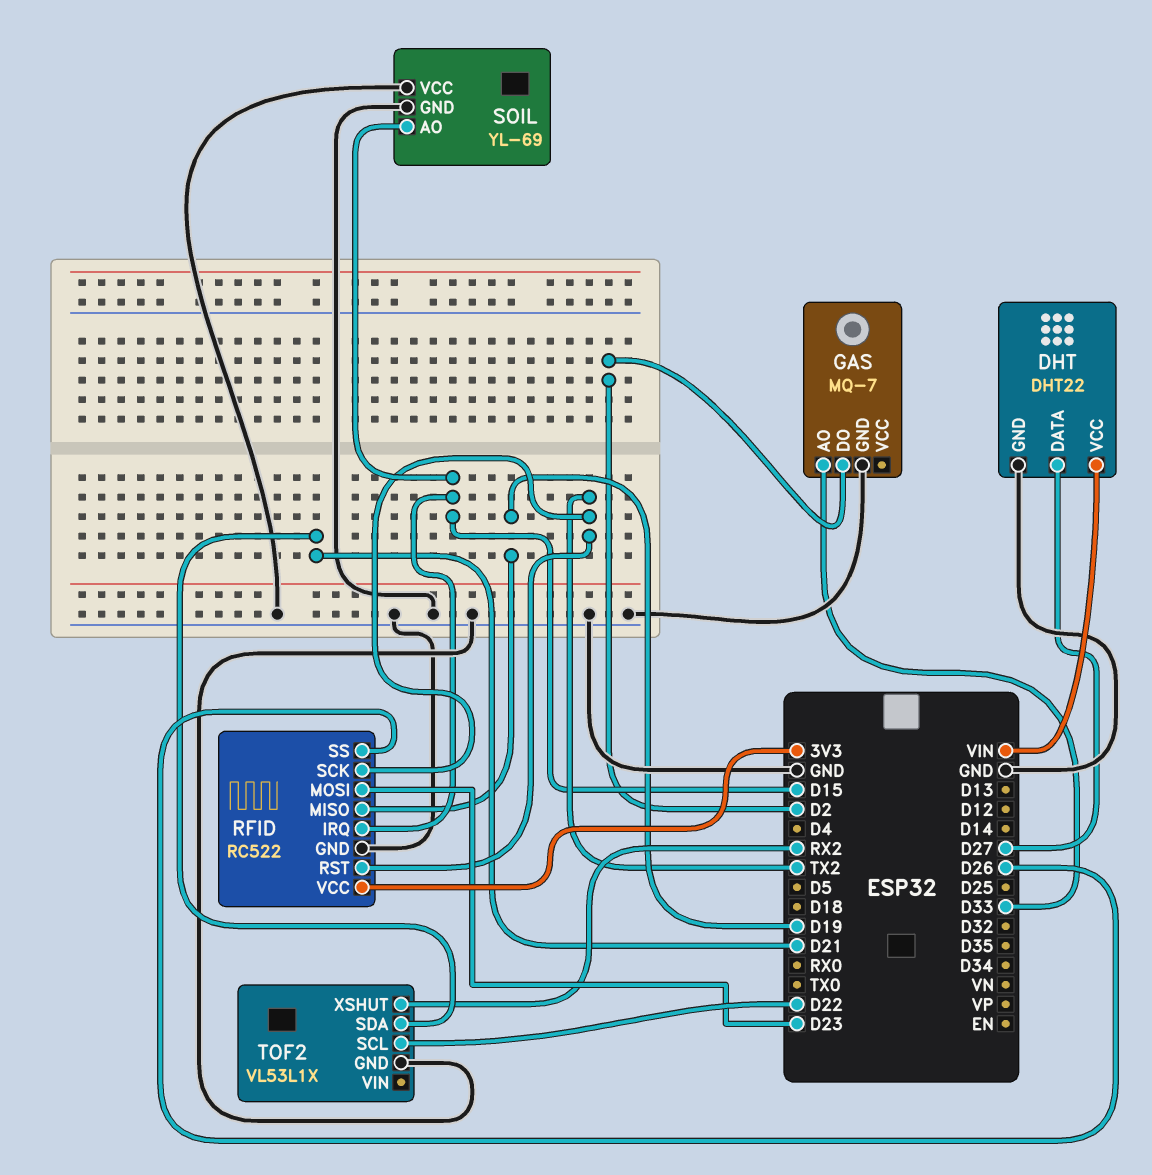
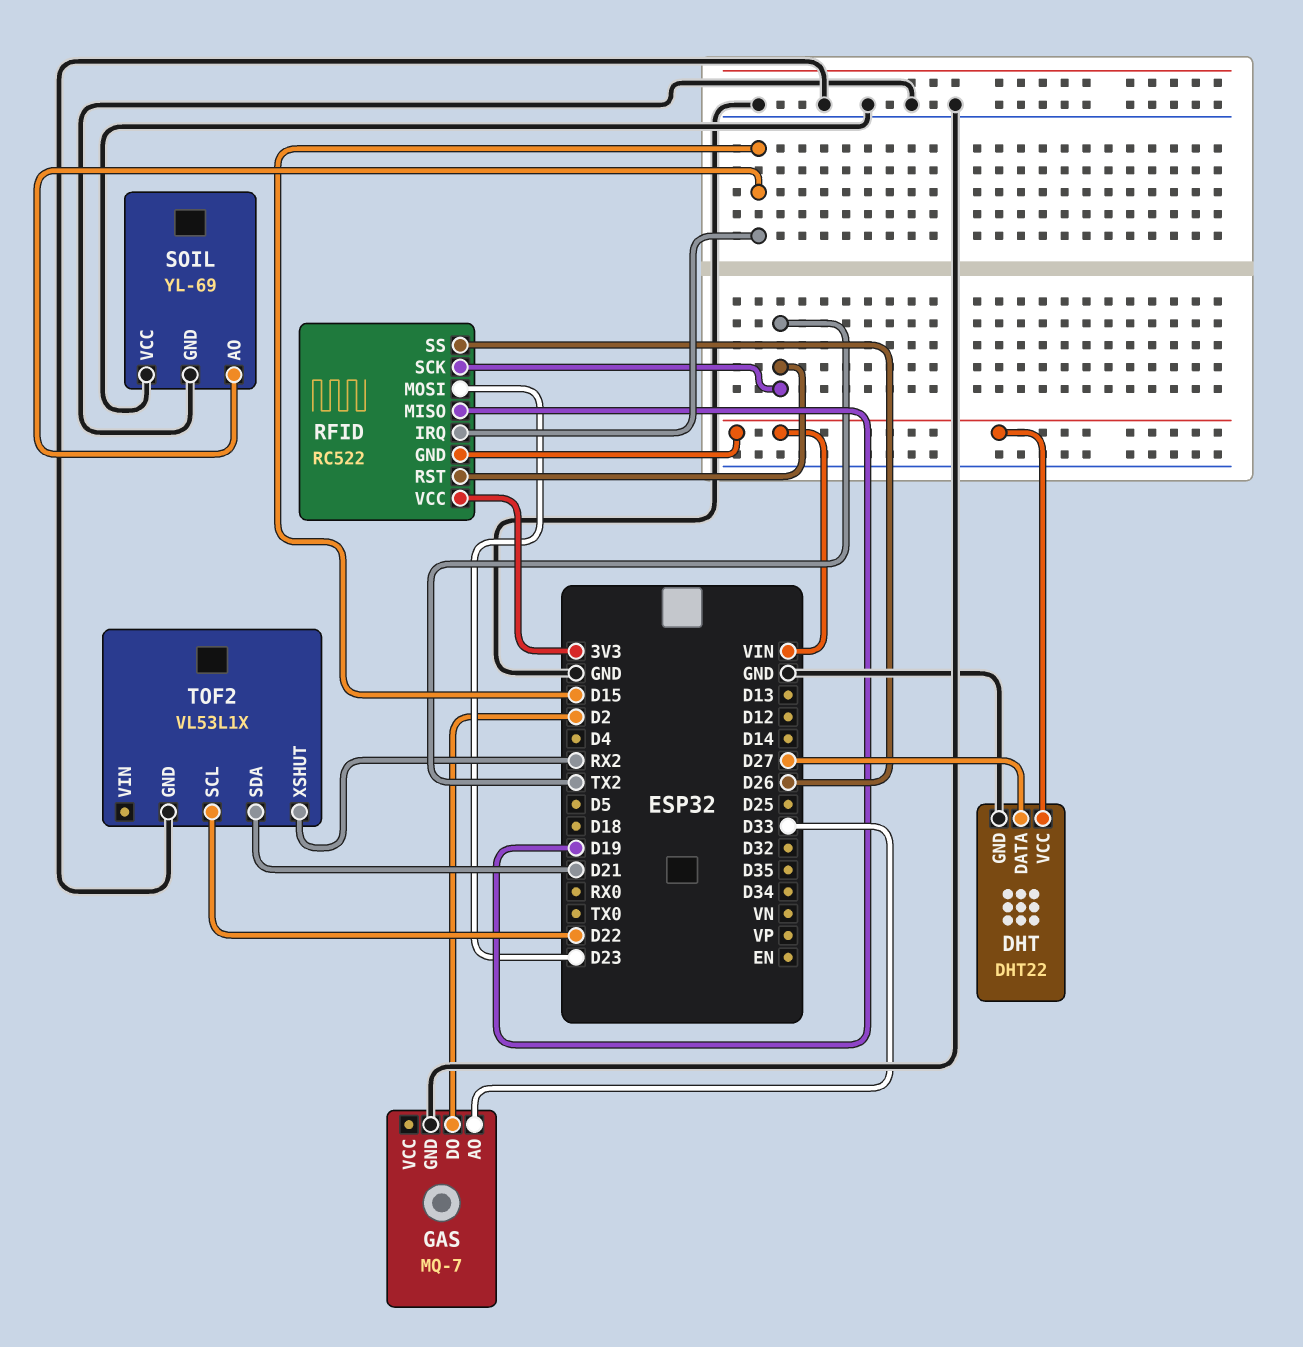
RFID pin GND: GND -> VIN

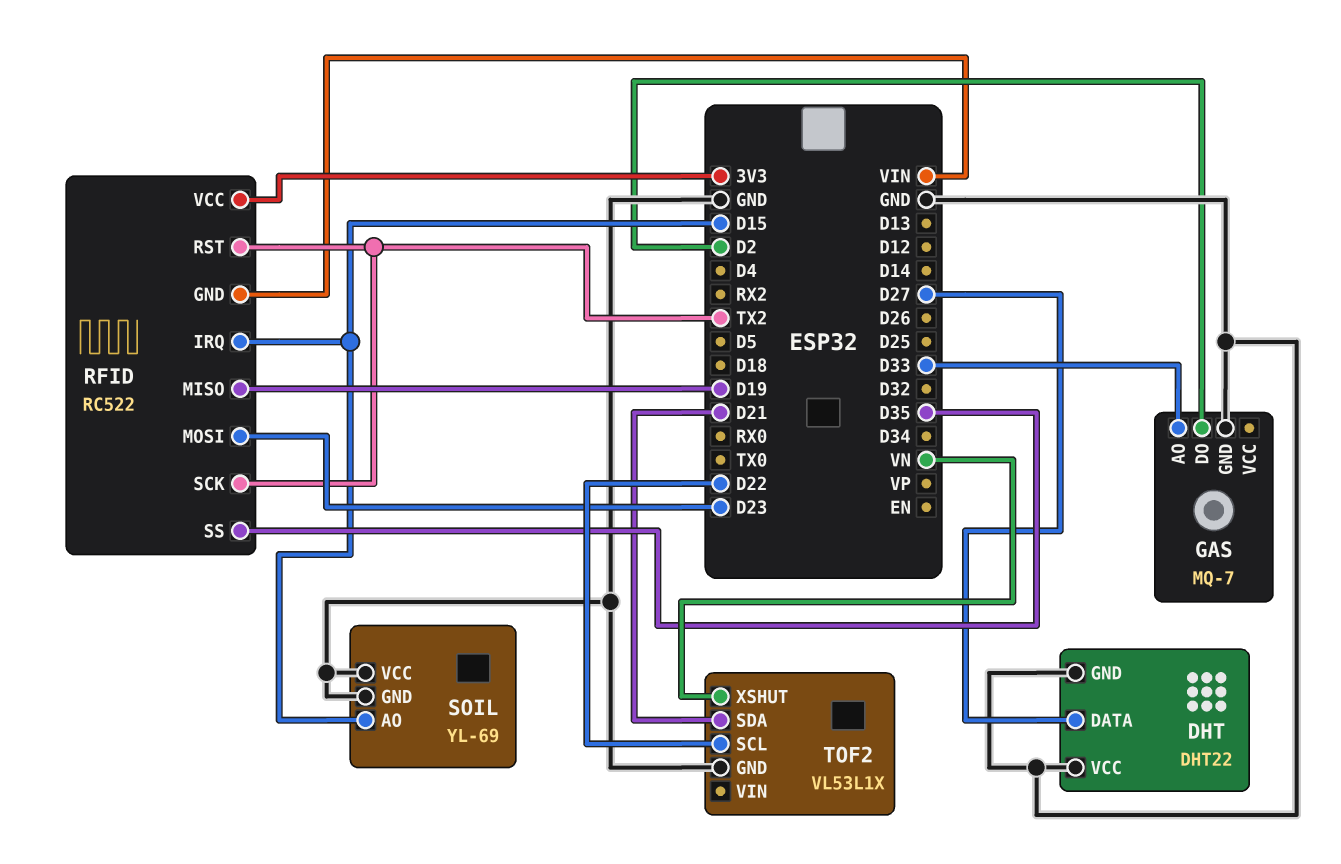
DHT pin VCC: VIN -> GND
RFID pin SS: D26 -> D35
TOF2 pin XSHUT: RX2 -> VN

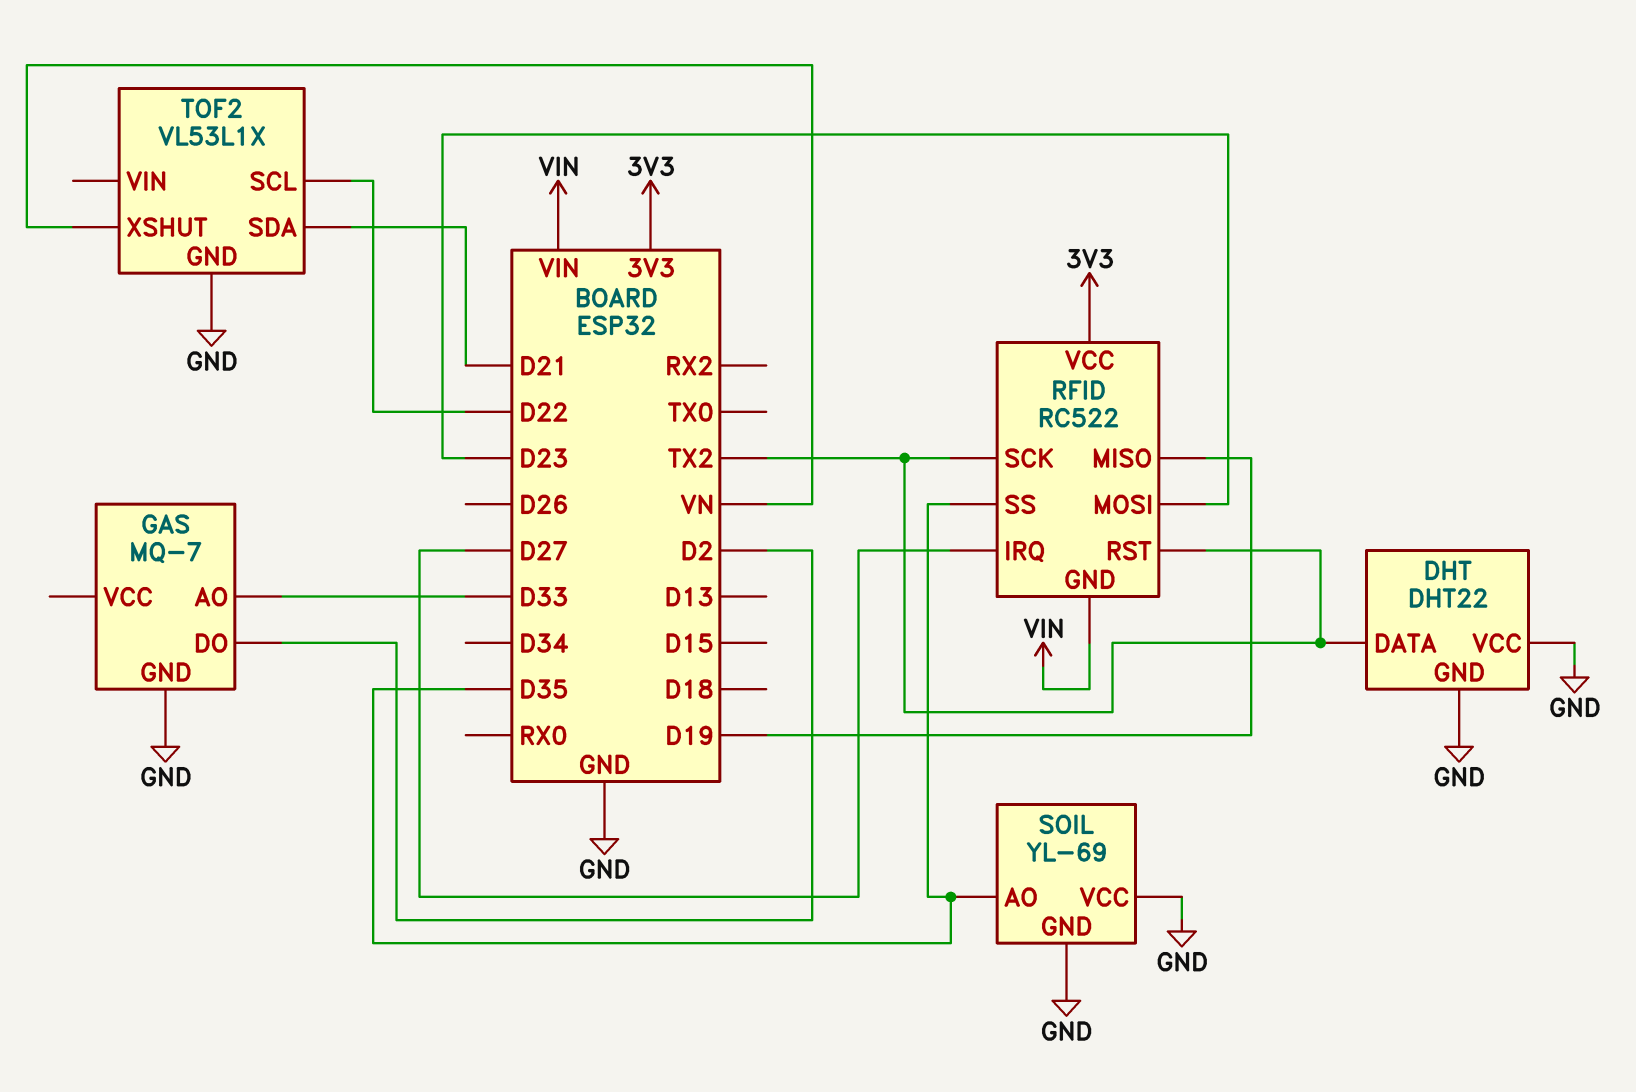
DHT pin DATA: D27 -> TX2
RFID pin IRQ: D15 -> D27
SOIL pin AO: D15 -> D35

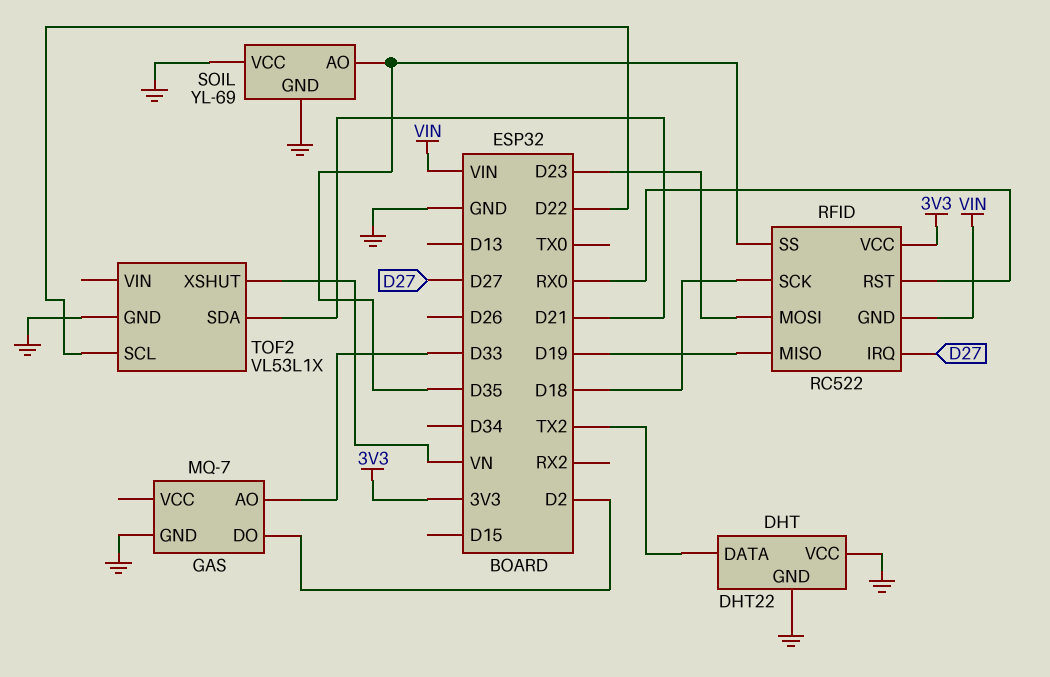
RFID pin RST: TX2 -> RX0
RFID pin SCK: TX2 -> D18

